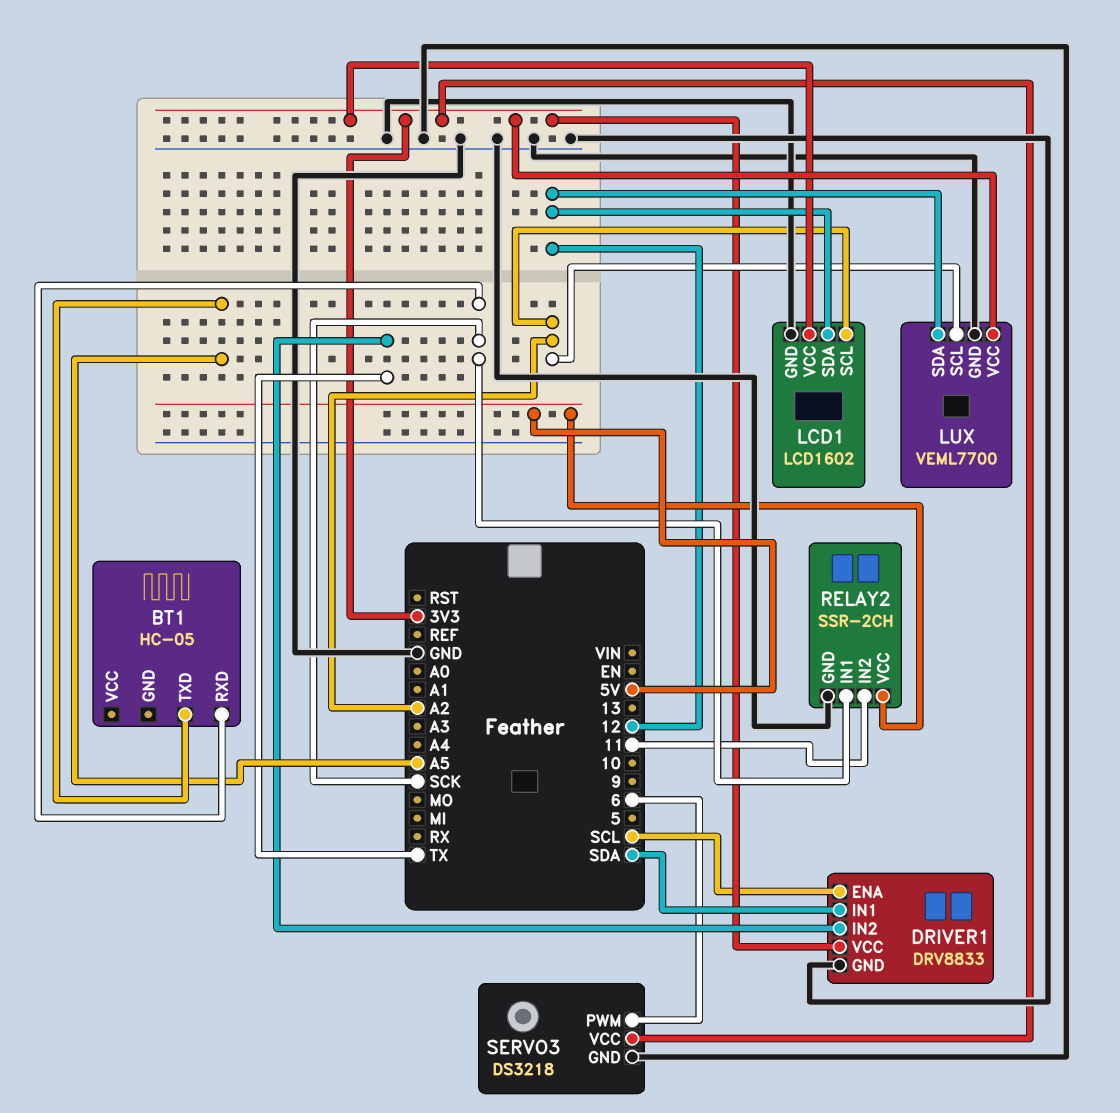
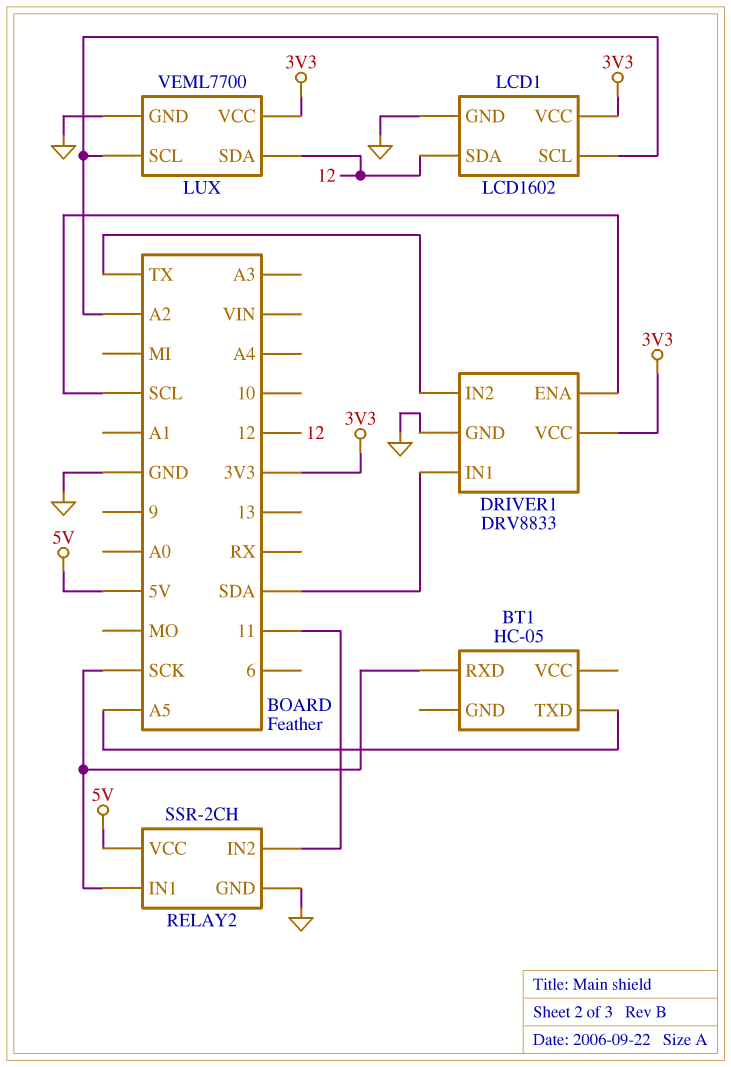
SERVO3: DS3218 -> none
SERVO3 pin GND: GND -> none
SERVO3 pin PWM: 6 -> none
SERVO3 pin VCC: 3V3 -> none

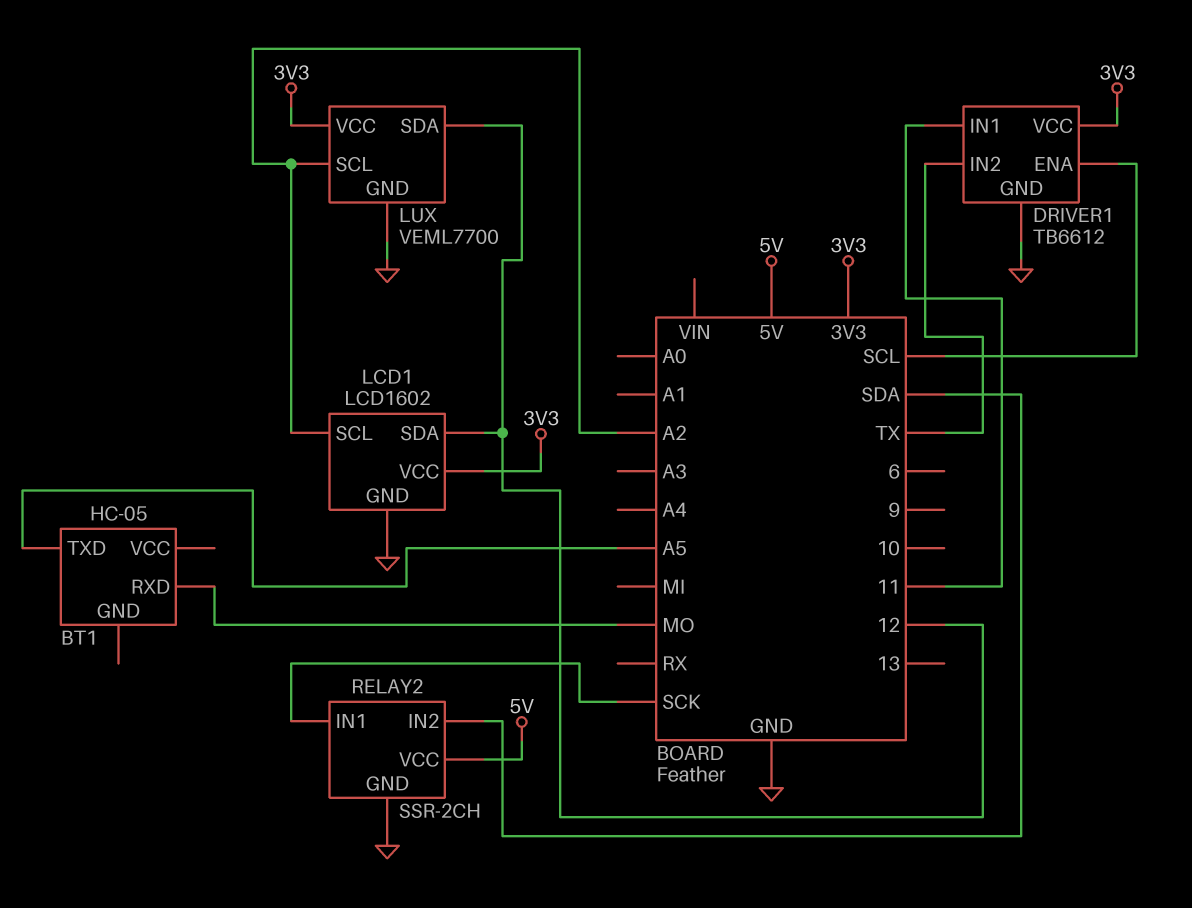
BT1 pin RXD: SCK -> MO
DRIVER1: DRV8833 -> TB6612
DRIVER1 pin IN1: SDA -> 11
RELAY2 pin IN2: 11 -> SDA

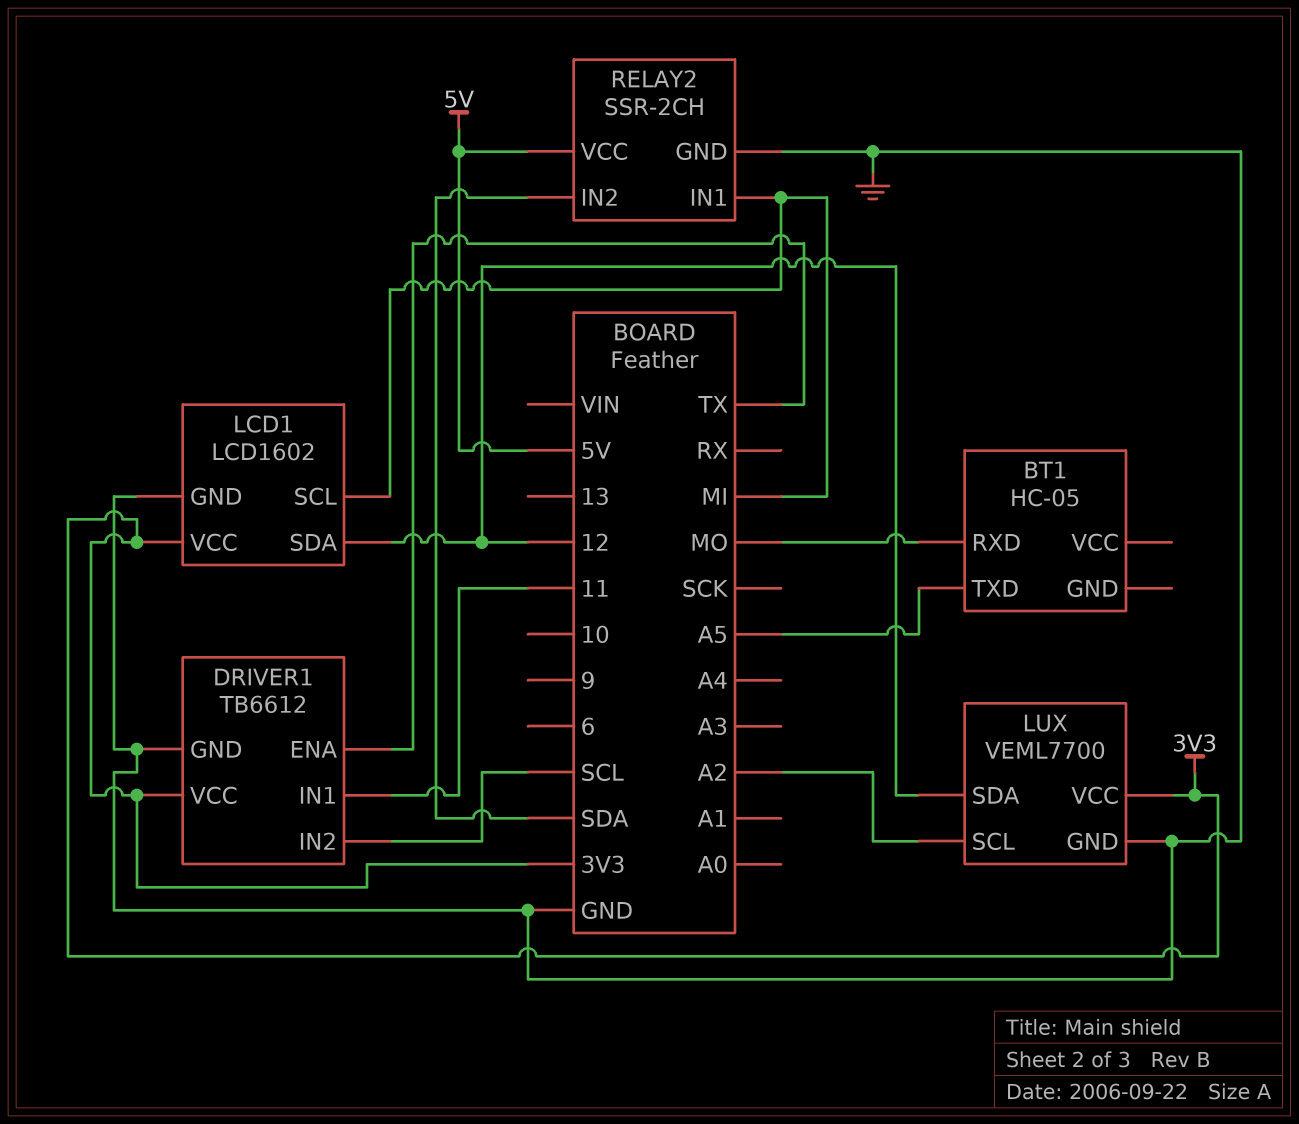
DRIVER1 pin ENA: SCL -> TX
DRIVER1 pin IN2: TX -> SCL
LCD1 pin SCL: A2 -> MI
RELAY2 pin IN1: SCK -> MI

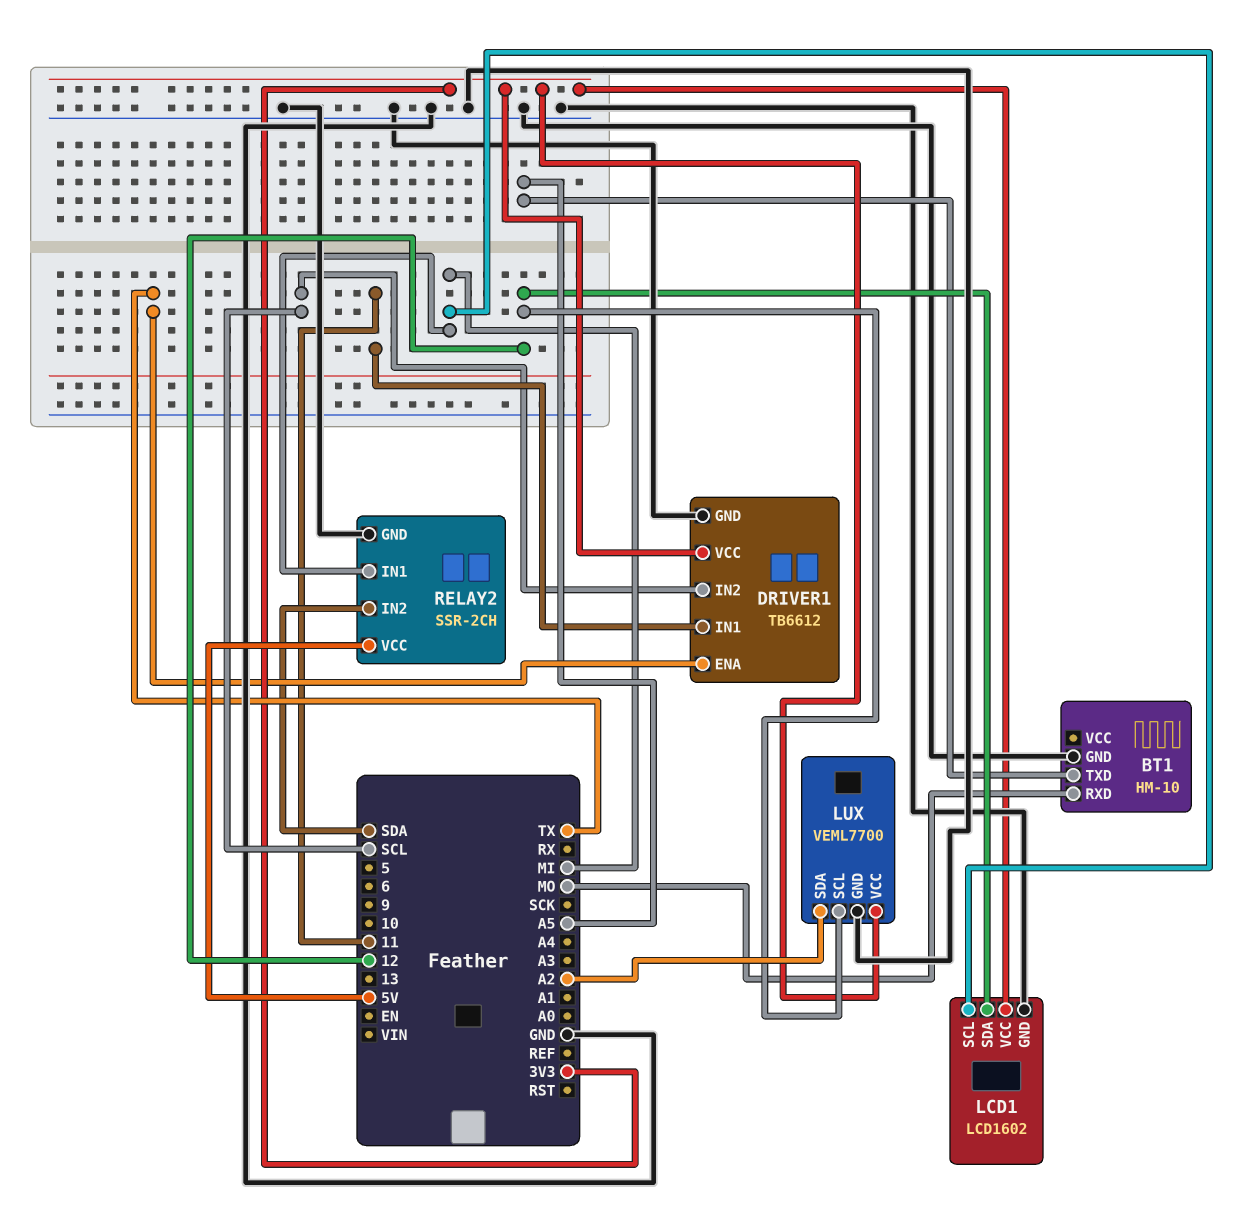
BT1: HC-05 -> HM-10
BT1 pin GND: none -> GND
LUX pin SCL: A2 -> 12
LUX pin SDA: 12 -> A2

